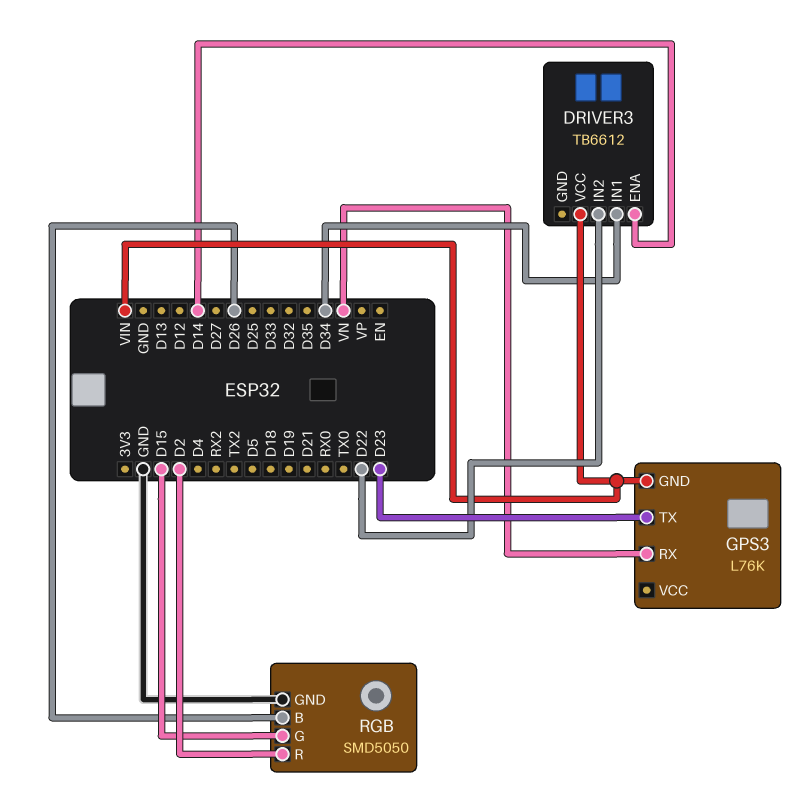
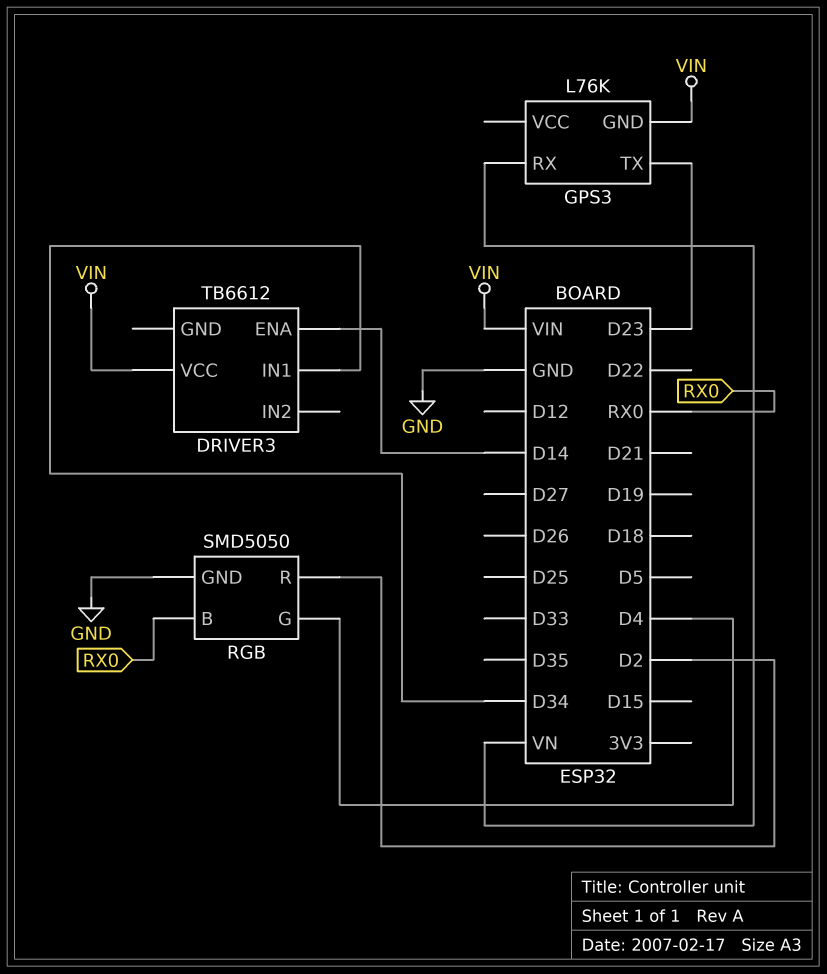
DRIVER3 pin IN2: D22 -> none
RGB pin B: D26 -> RX0
RGB pin G: D15 -> D4

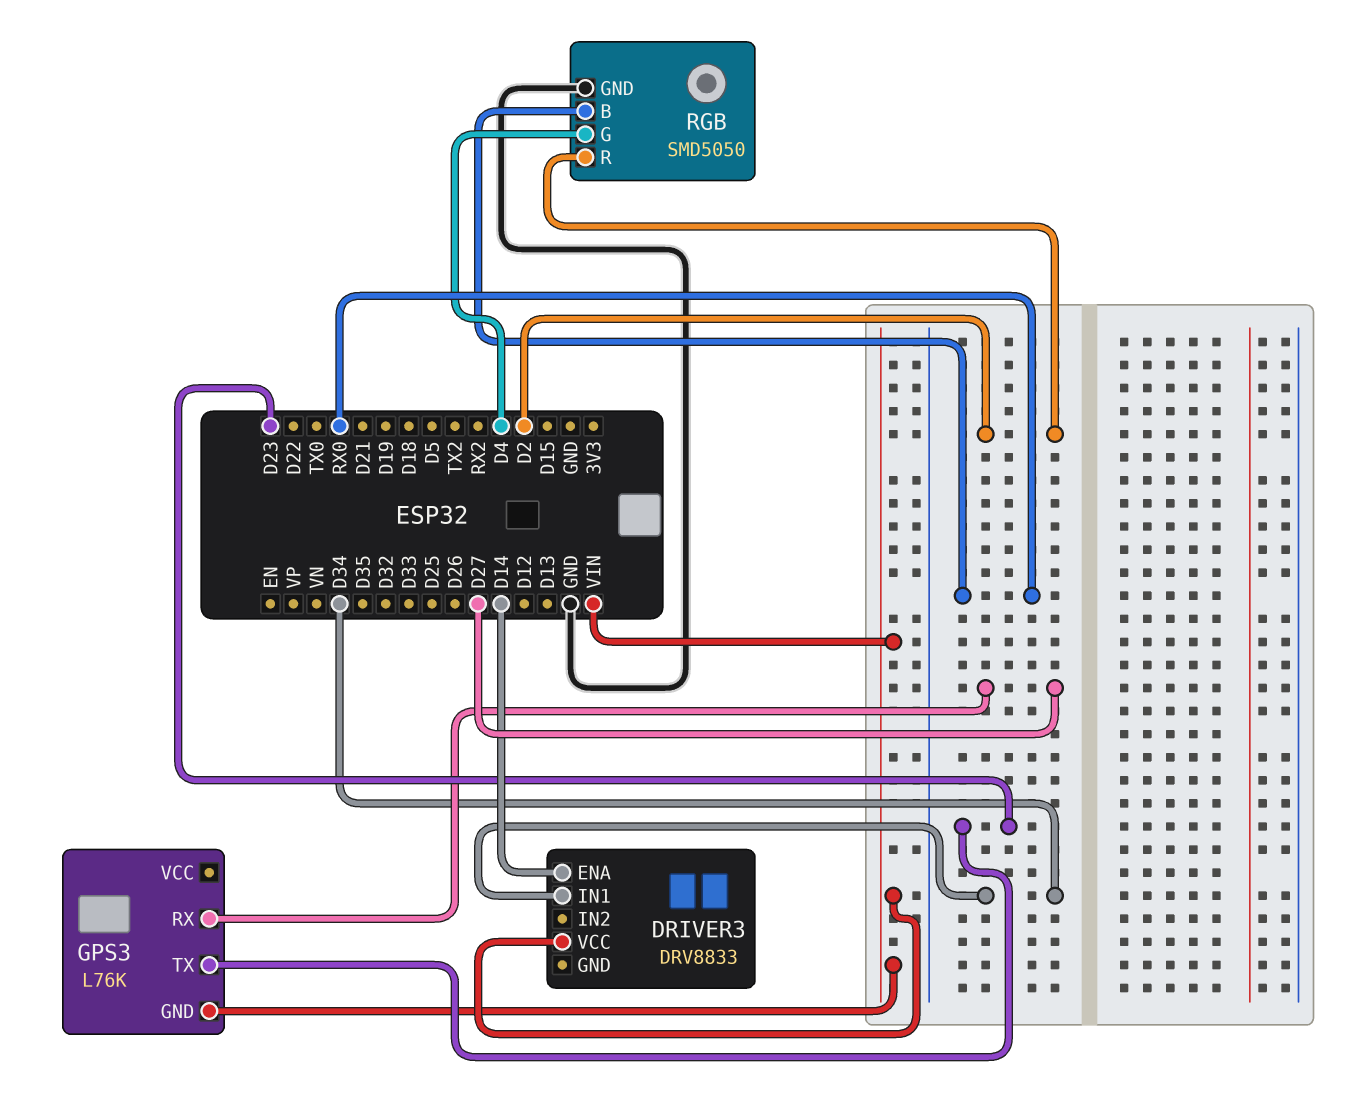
DRIVER3: TB6612 -> DRV8833
GPS3 pin RX: VN -> D27

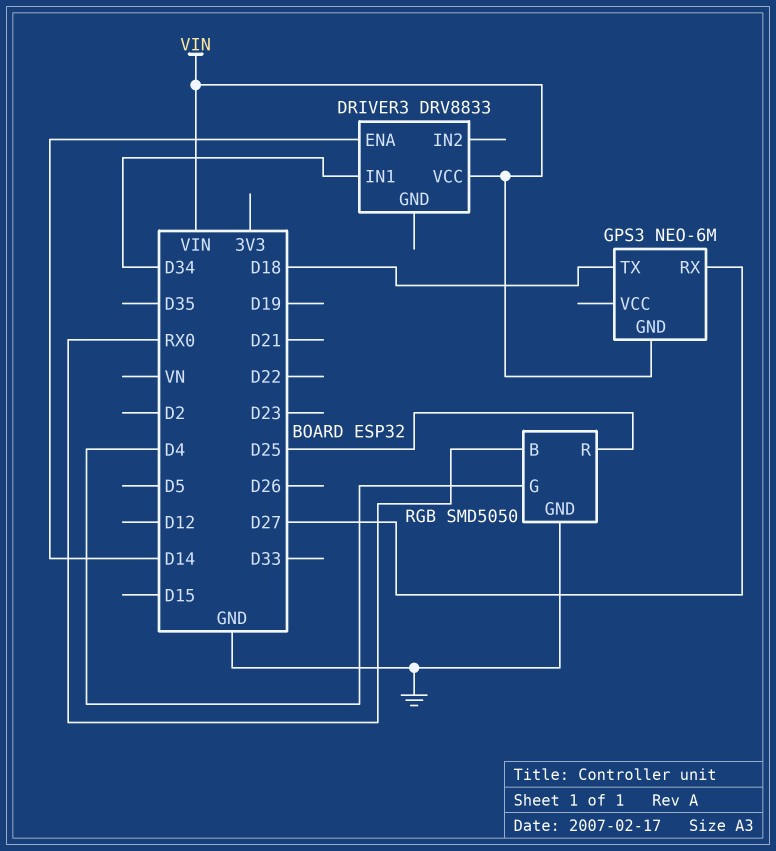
GPS3: L76K -> NEO-6M
GPS3 pin TX: D23 -> D18
RGB pin R: D2 -> D25

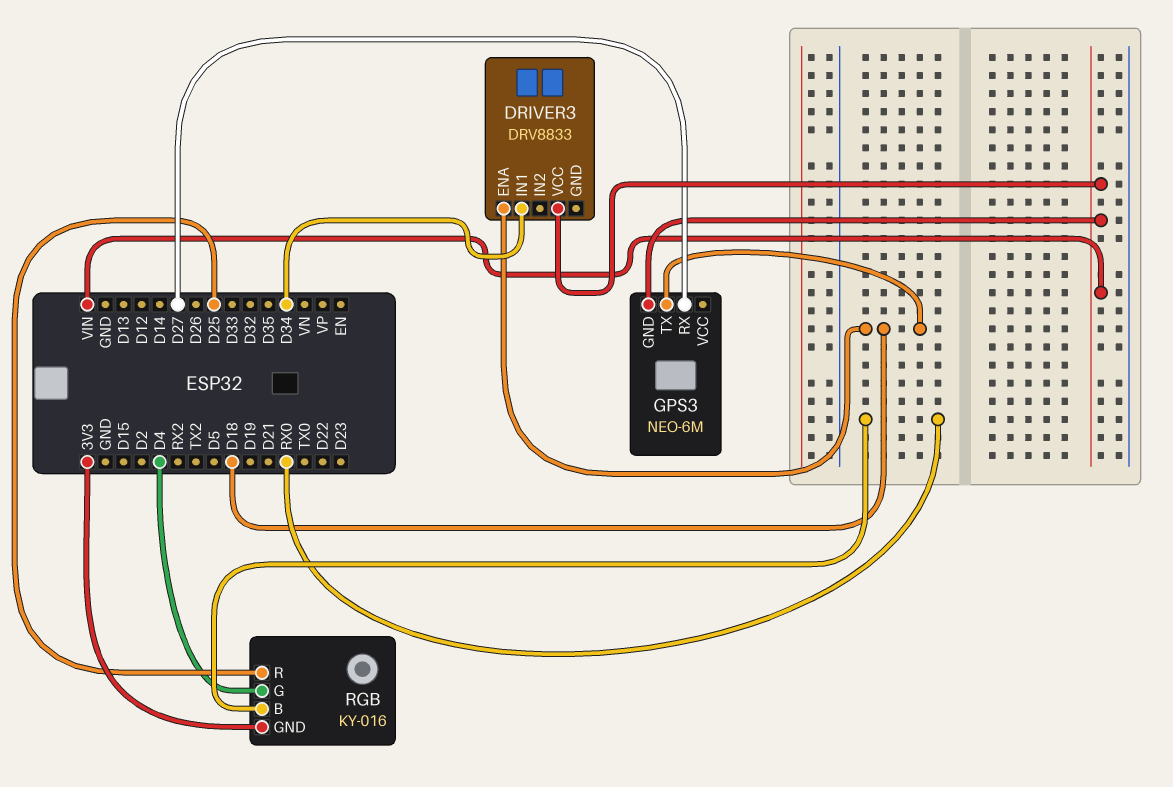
DRIVER3 pin ENA: D14 -> D18
RGB: SMD5050 -> KY-016
RGB pin GND: GND -> 3V3

